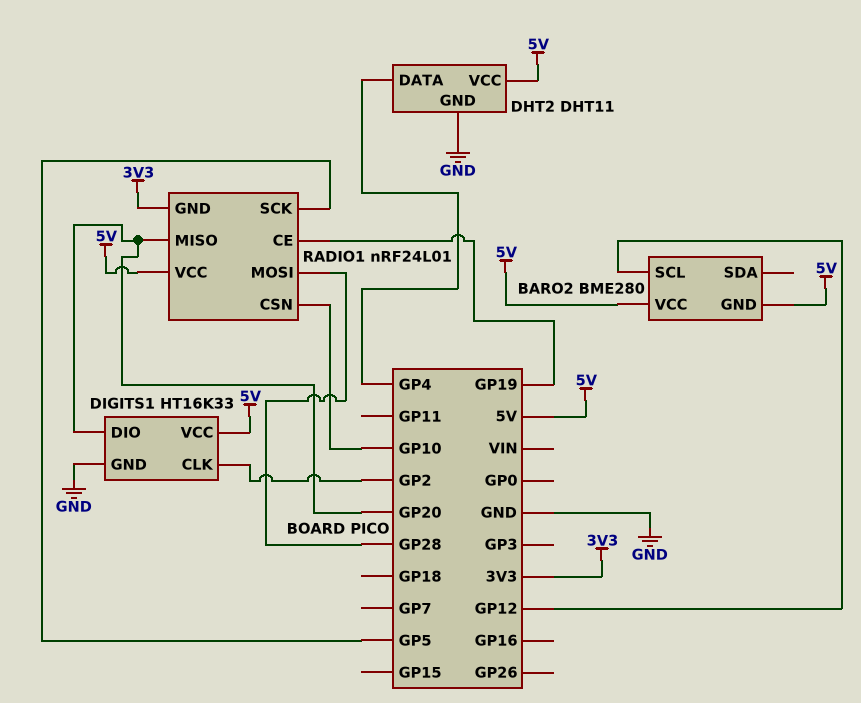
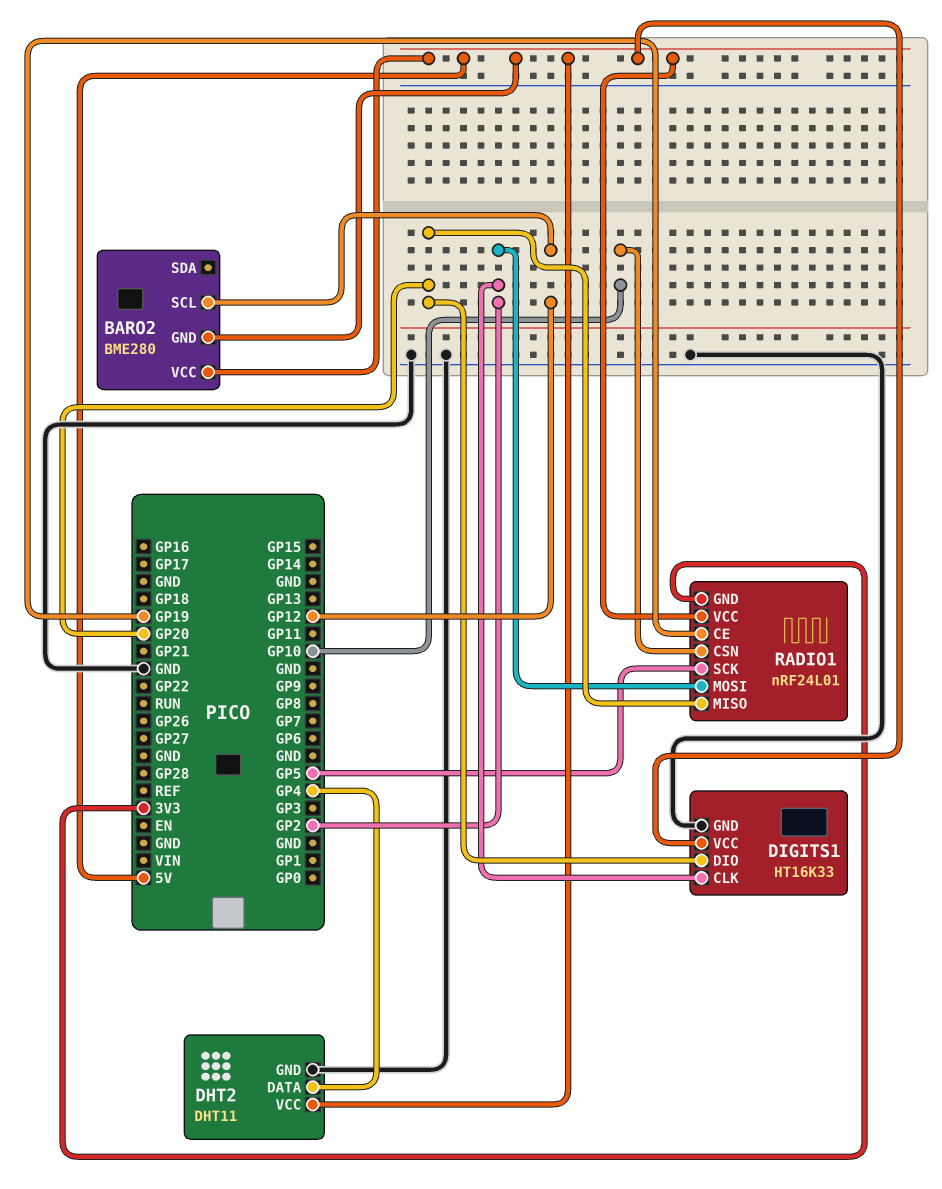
RADIO1 pin MOSI: GP28 -> GP2

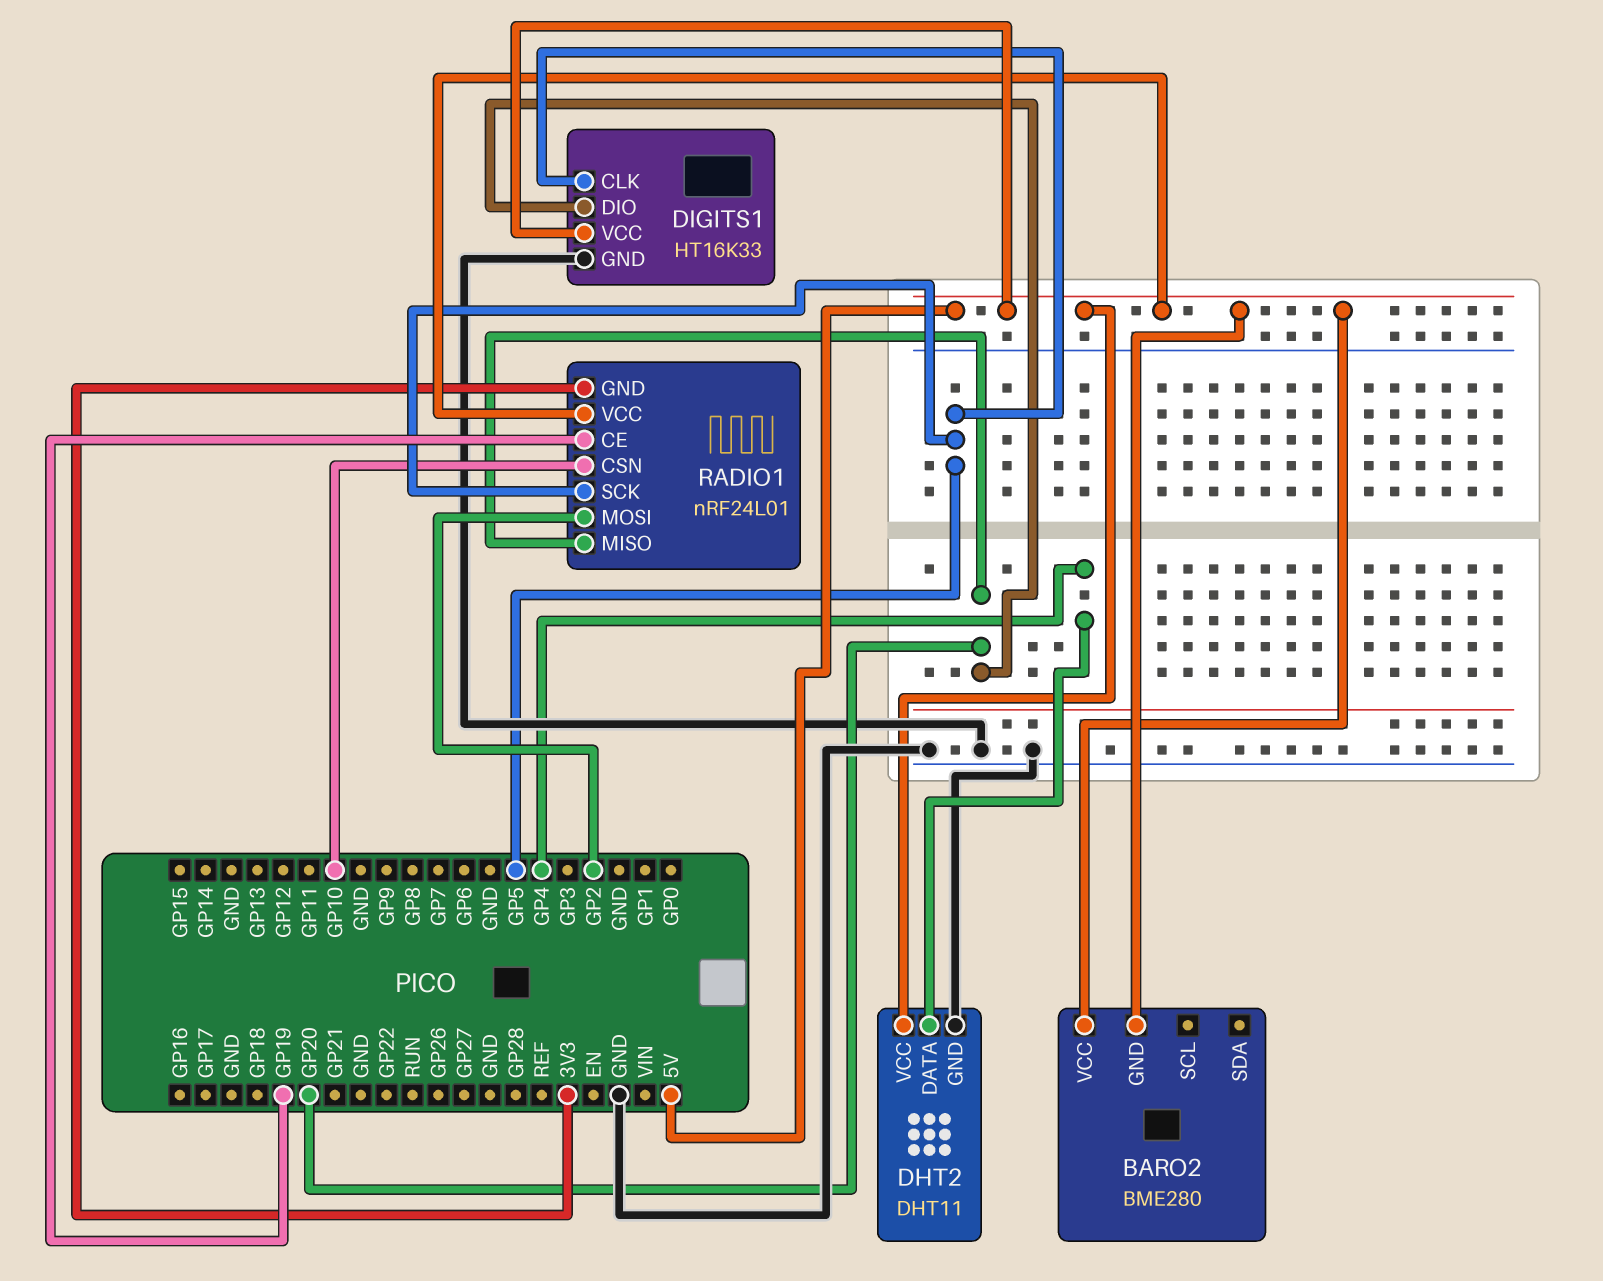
BARO2 pin SCL: GP12 -> none
DIGITS1 pin CLK: GP2 -> GP5

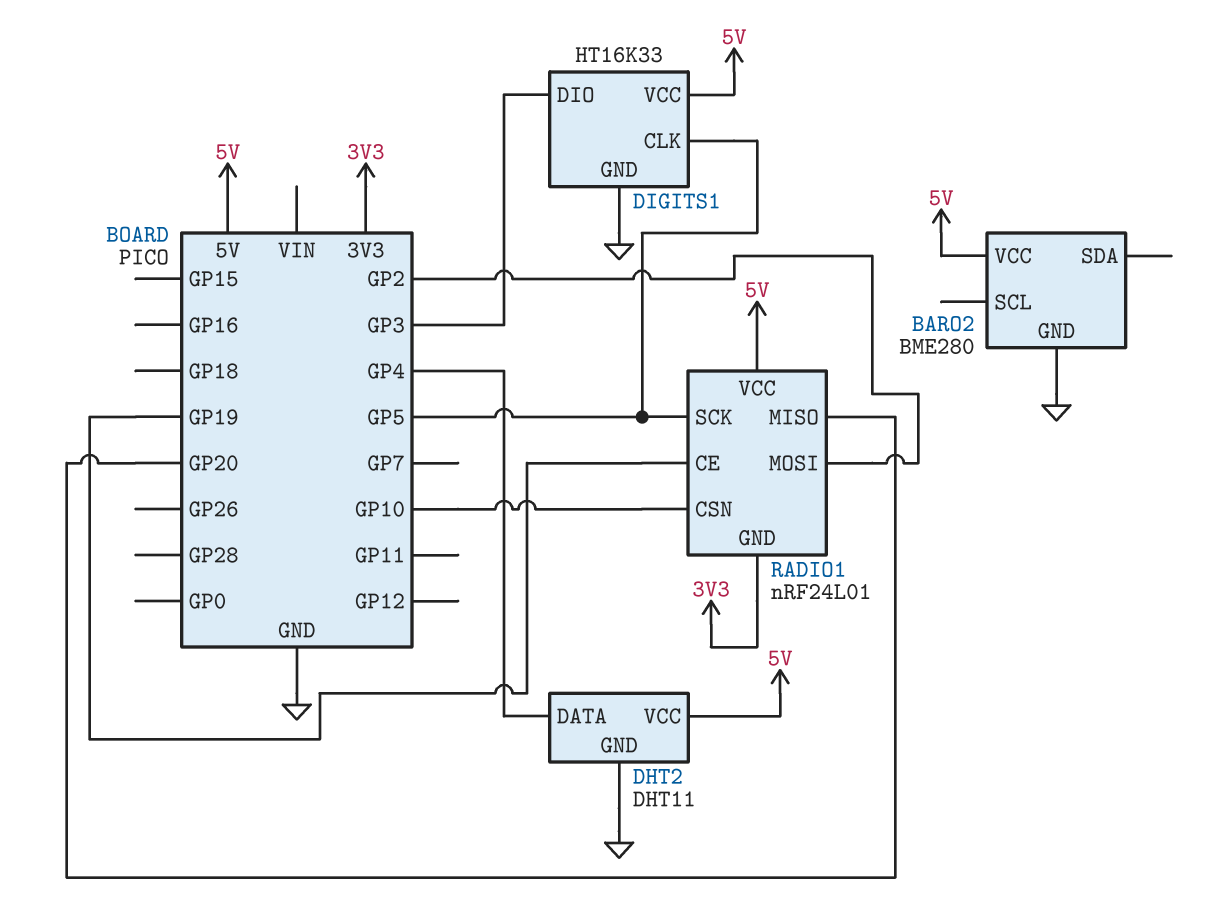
BARO2 pin GND: 5V -> GND
DIGITS1 pin DIO: GP20 -> GP3

